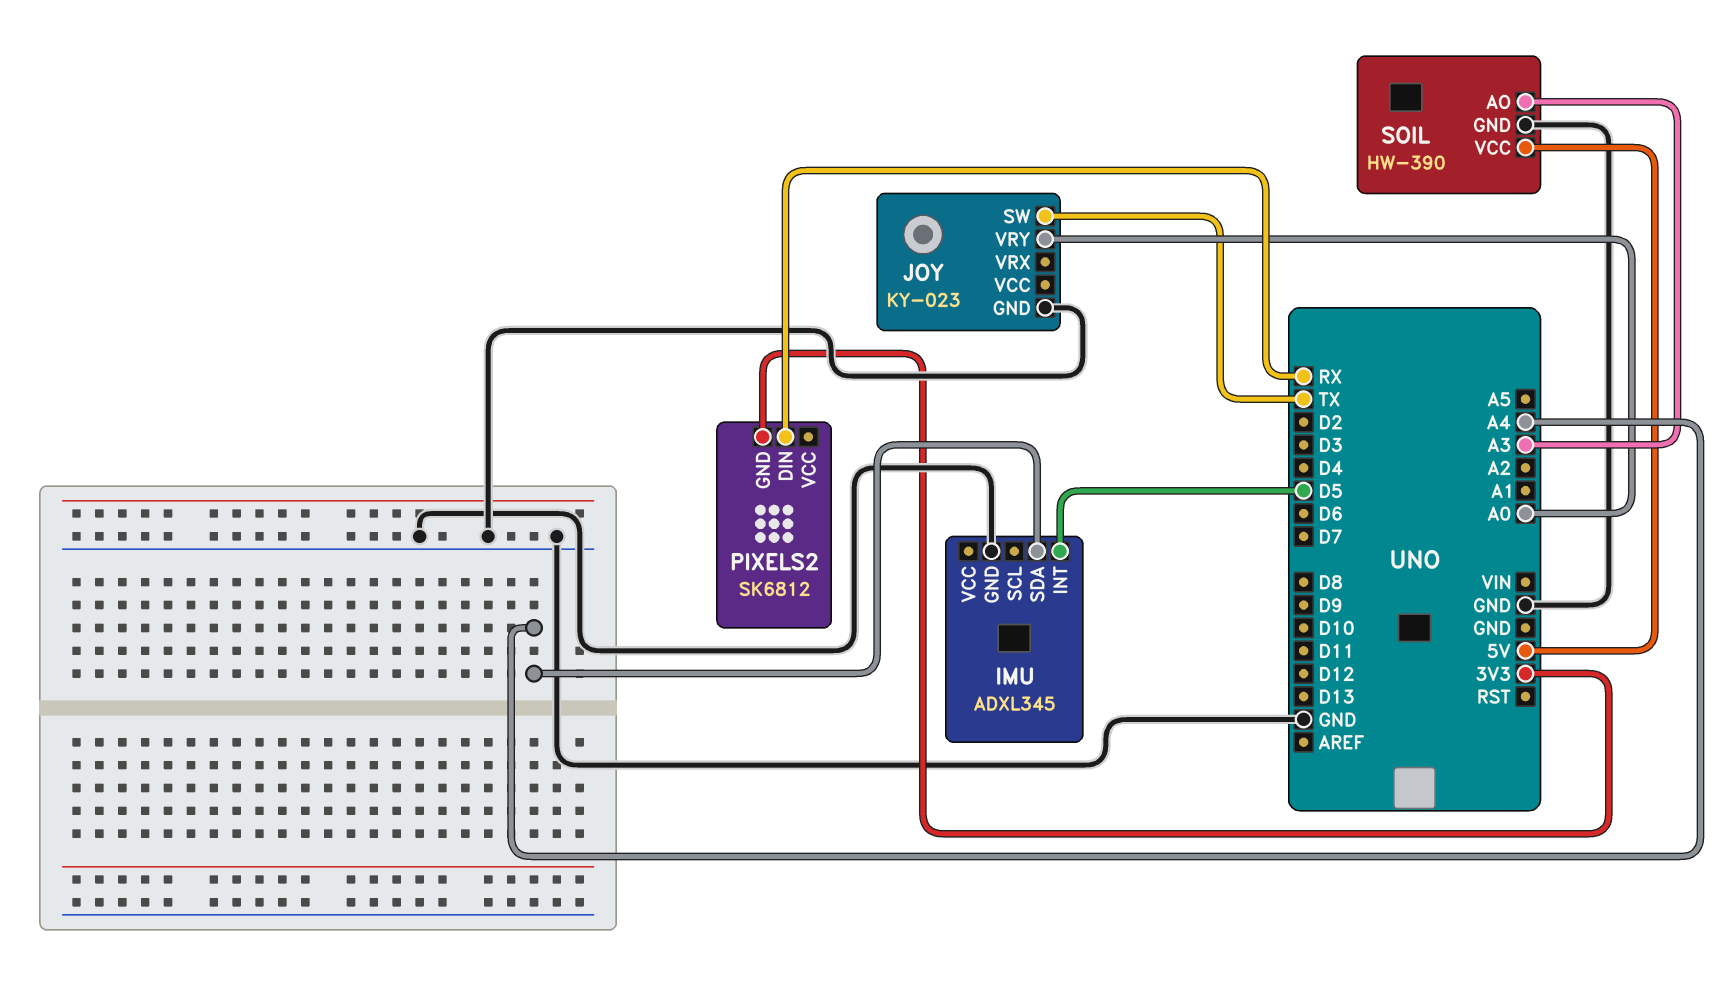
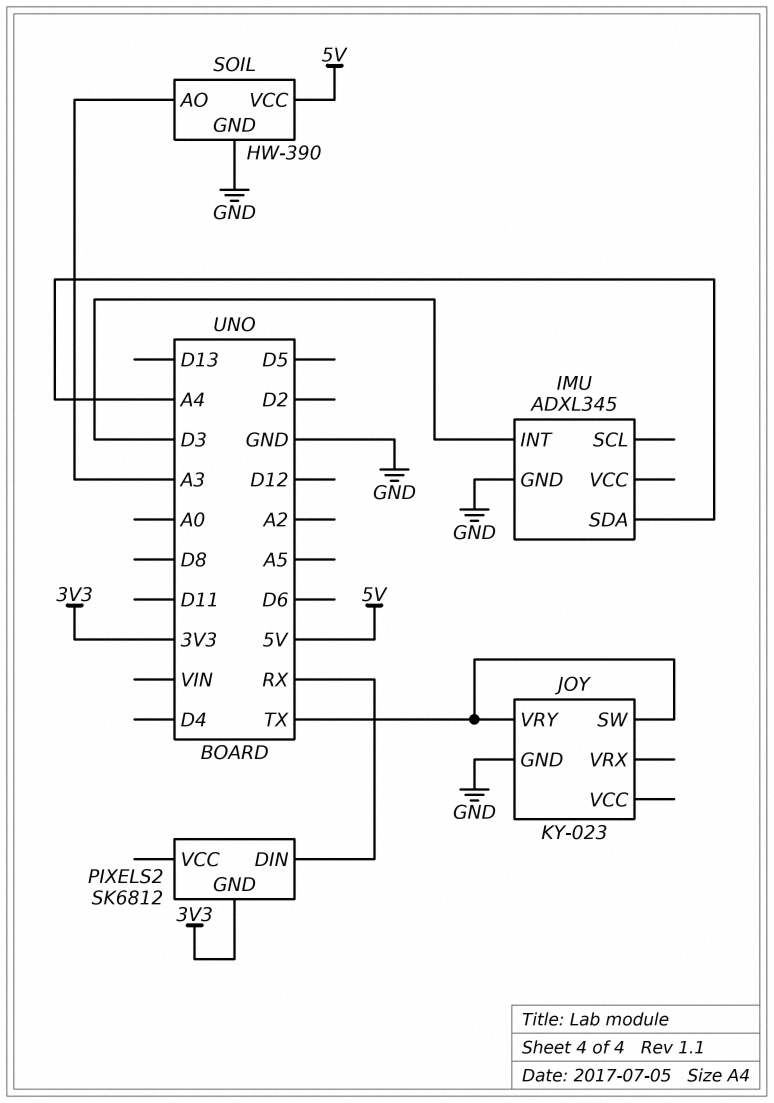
IMU pin INT: D5 -> D3
JOY pin VRY: A0 -> TX

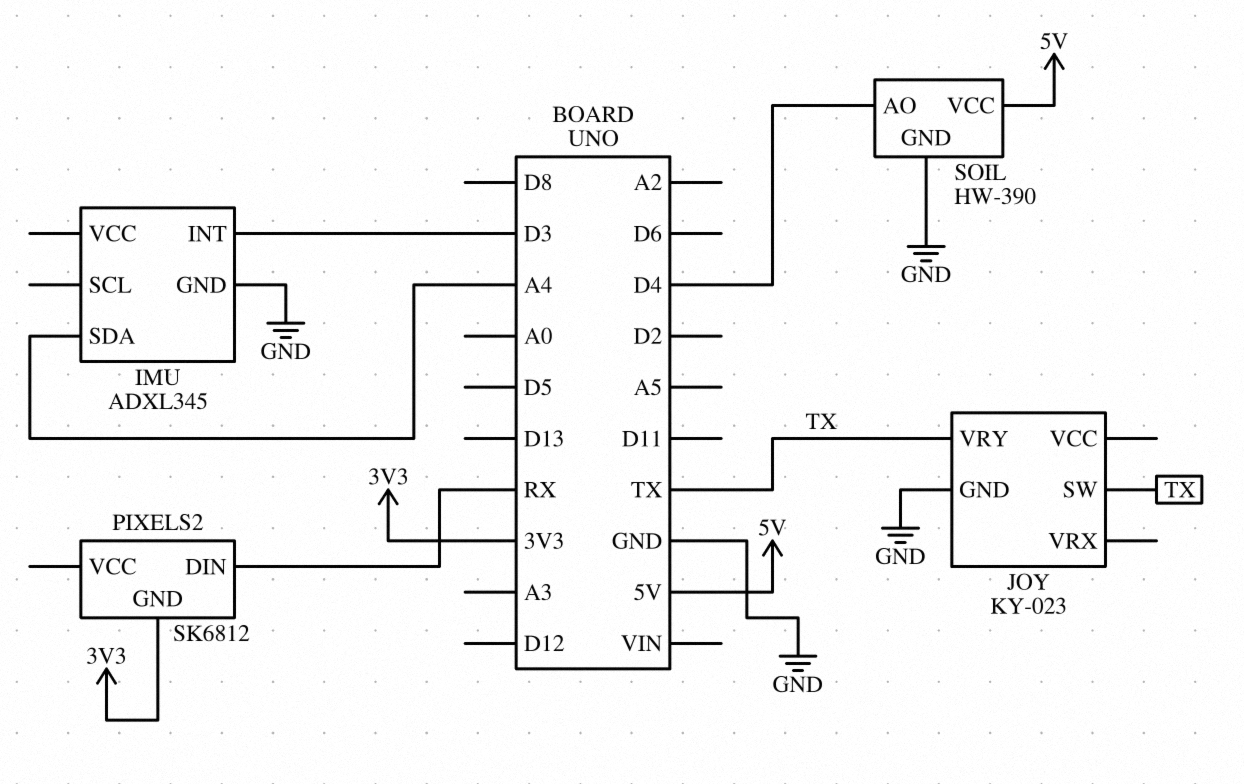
SOIL pin AO: A3 -> D4

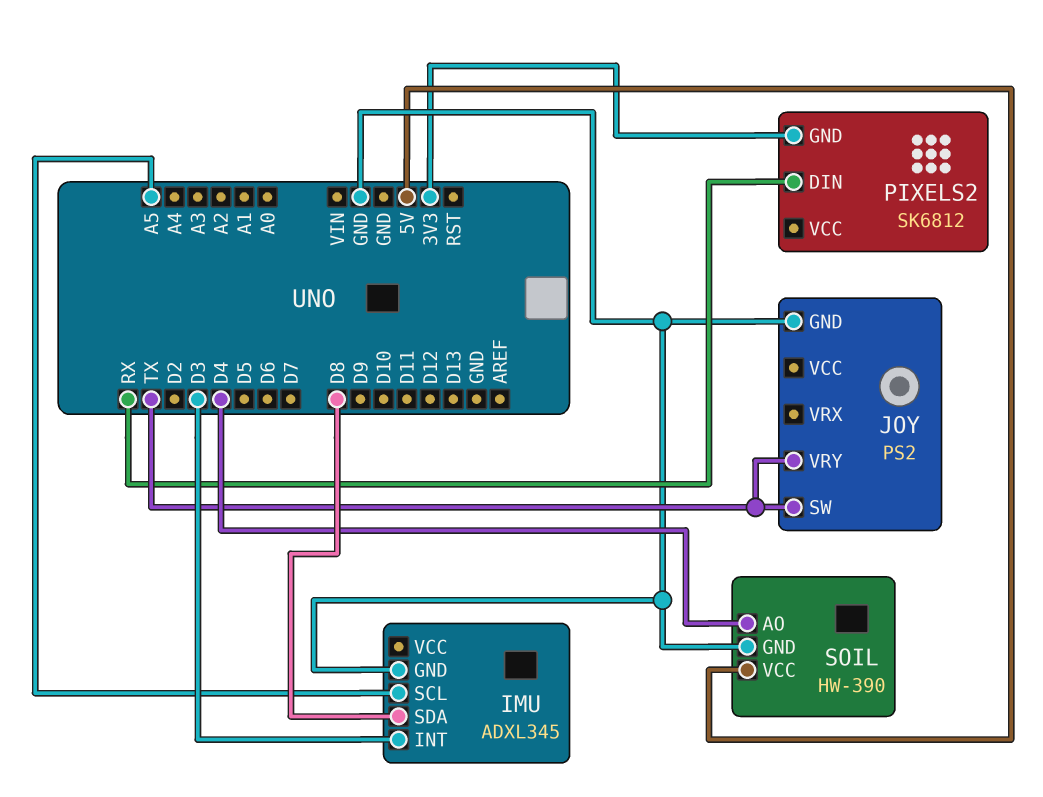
IMU pin SCL: none -> A5
IMU pin SDA: A4 -> D8
JOY: KY-023 -> PS2

